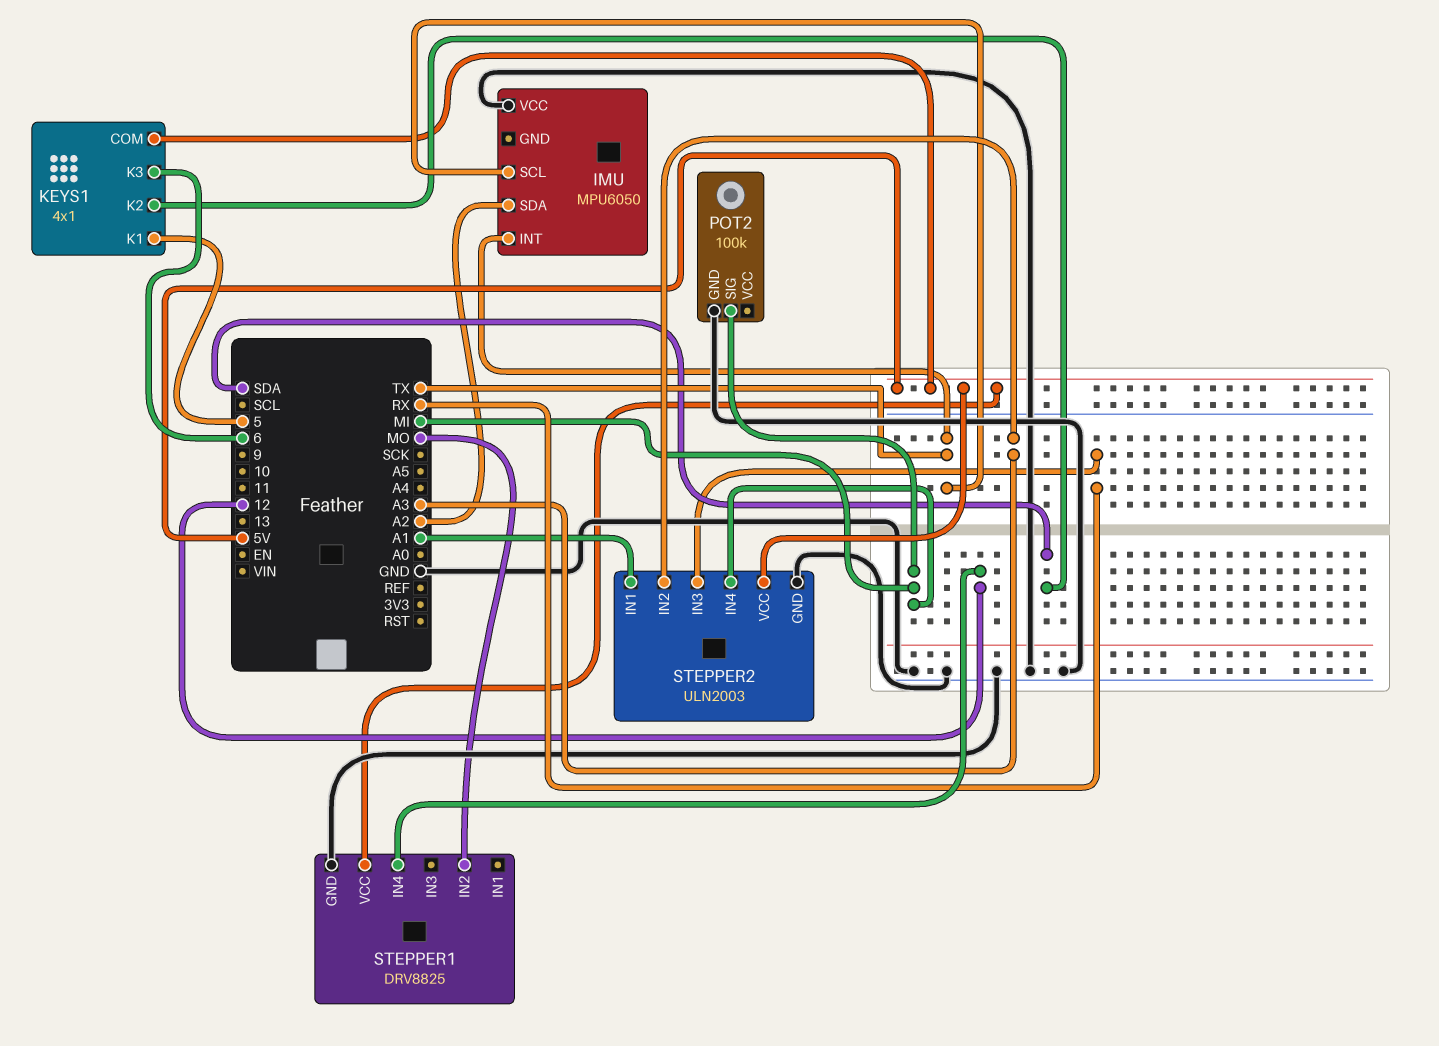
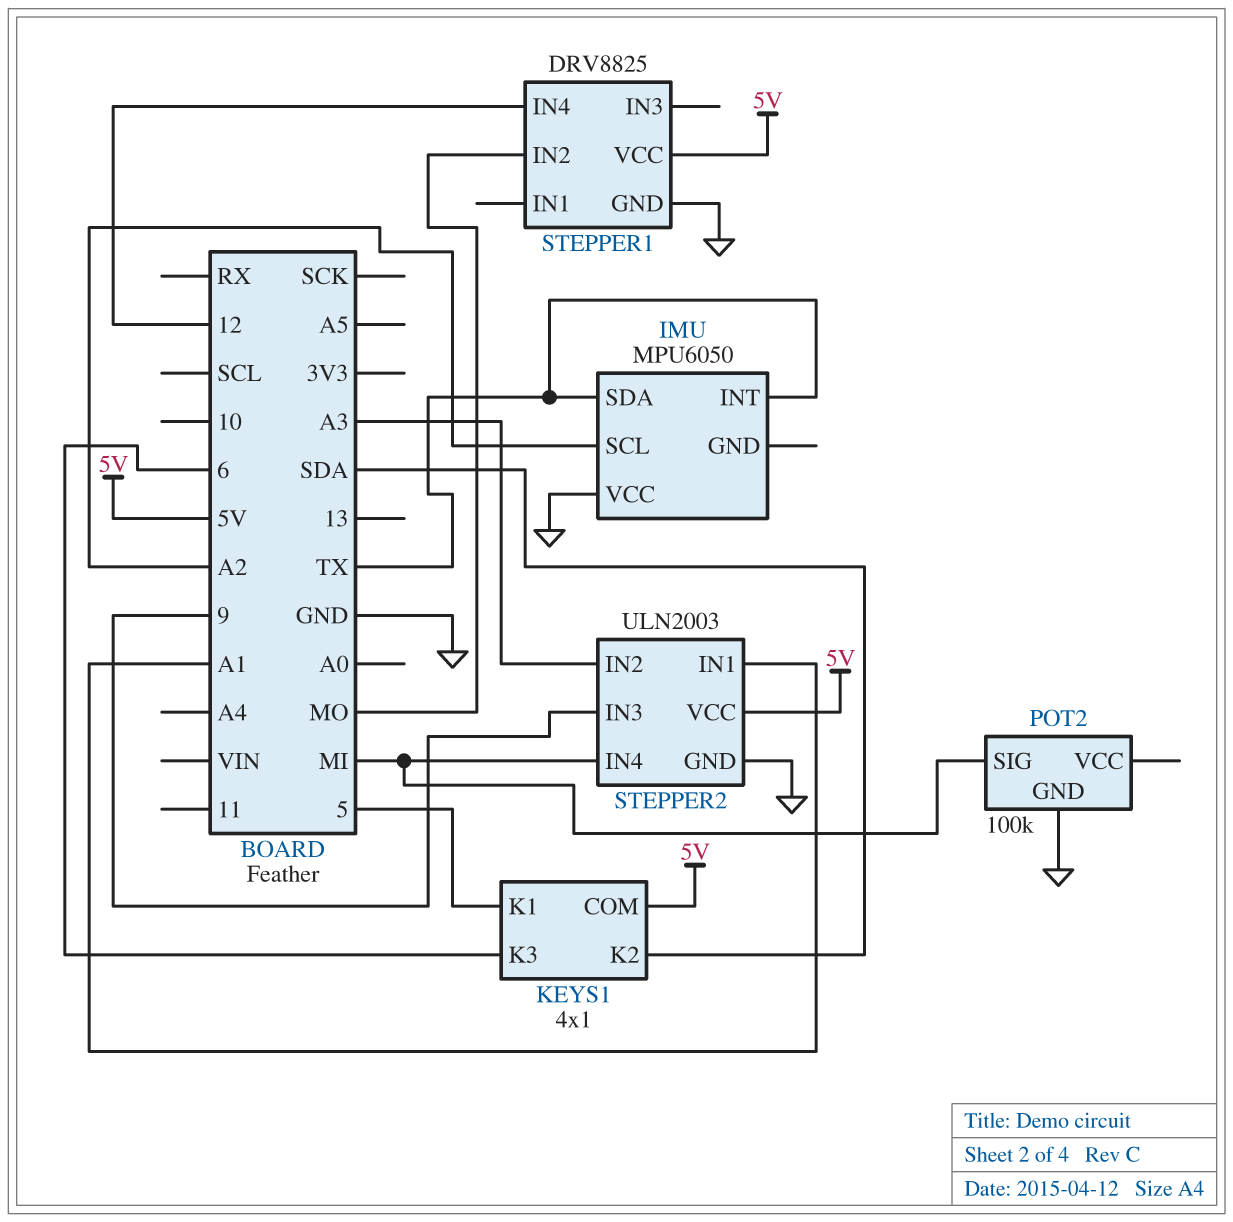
IMU pin SCL: TX -> A2
IMU pin SDA: A2 -> TX
STEPPER2 pin IN3: RX -> 9

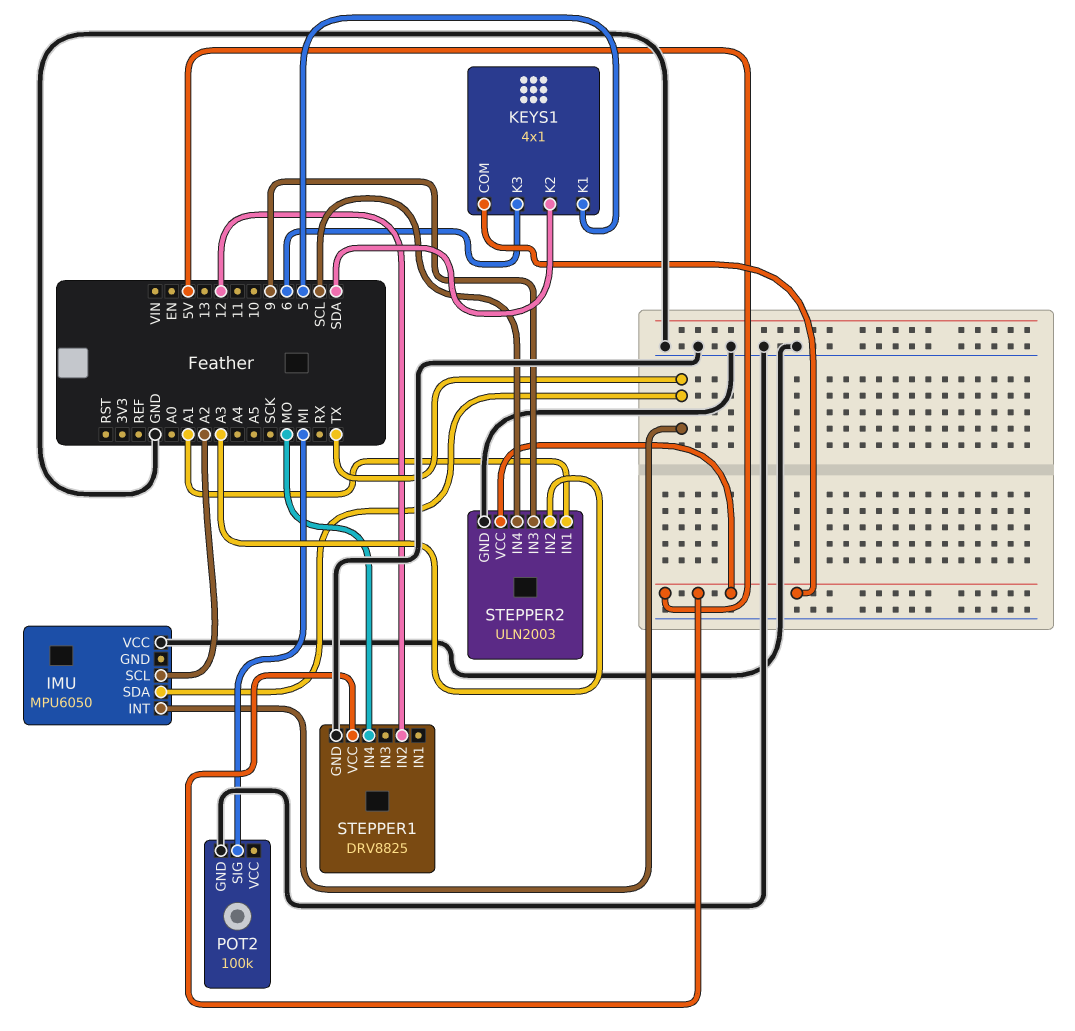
STEPPER1 pin IN2: MO -> 12
STEPPER1 pin IN4: 12 -> MO
STEPPER2 pin IN4: MI -> SCL

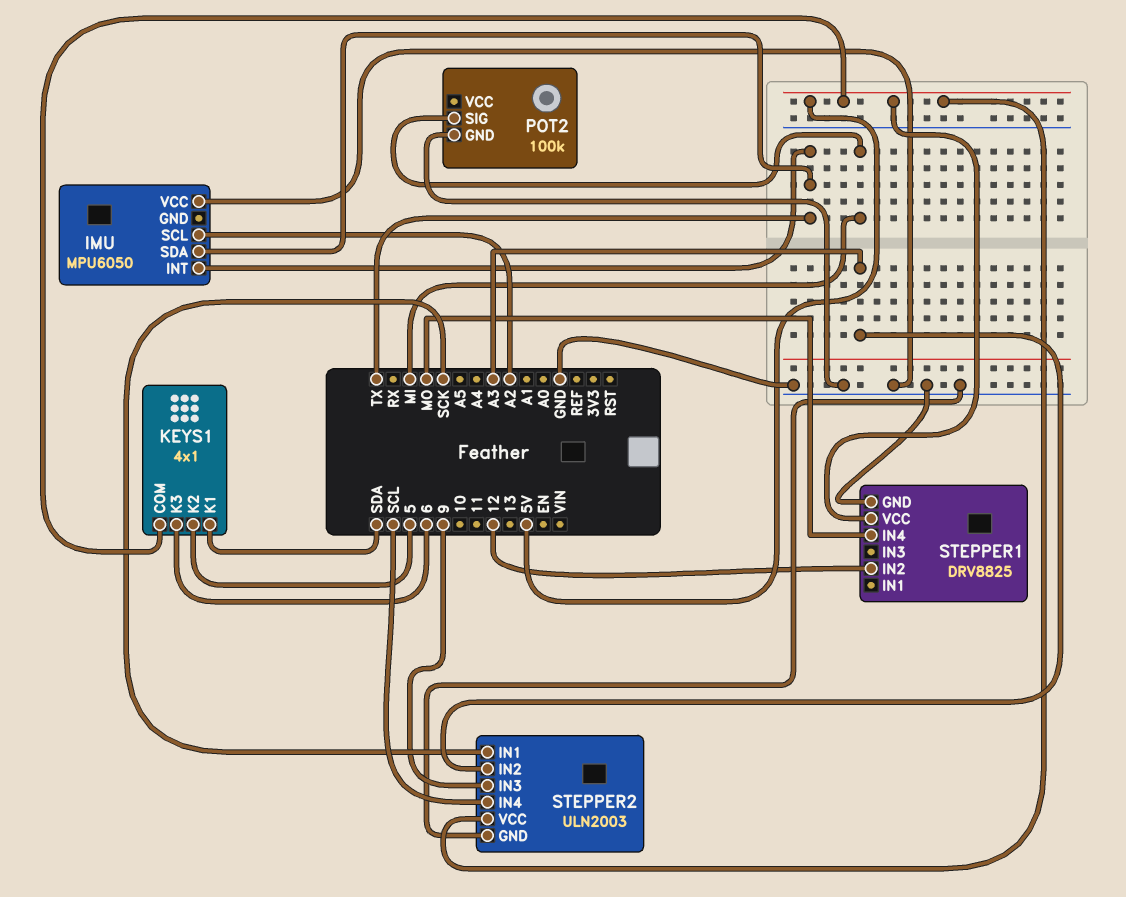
KEYS1 pin K1: 5 -> SDA
KEYS1 pin K2: SDA -> 5
STEPPER2 pin IN1: A1 -> SCK

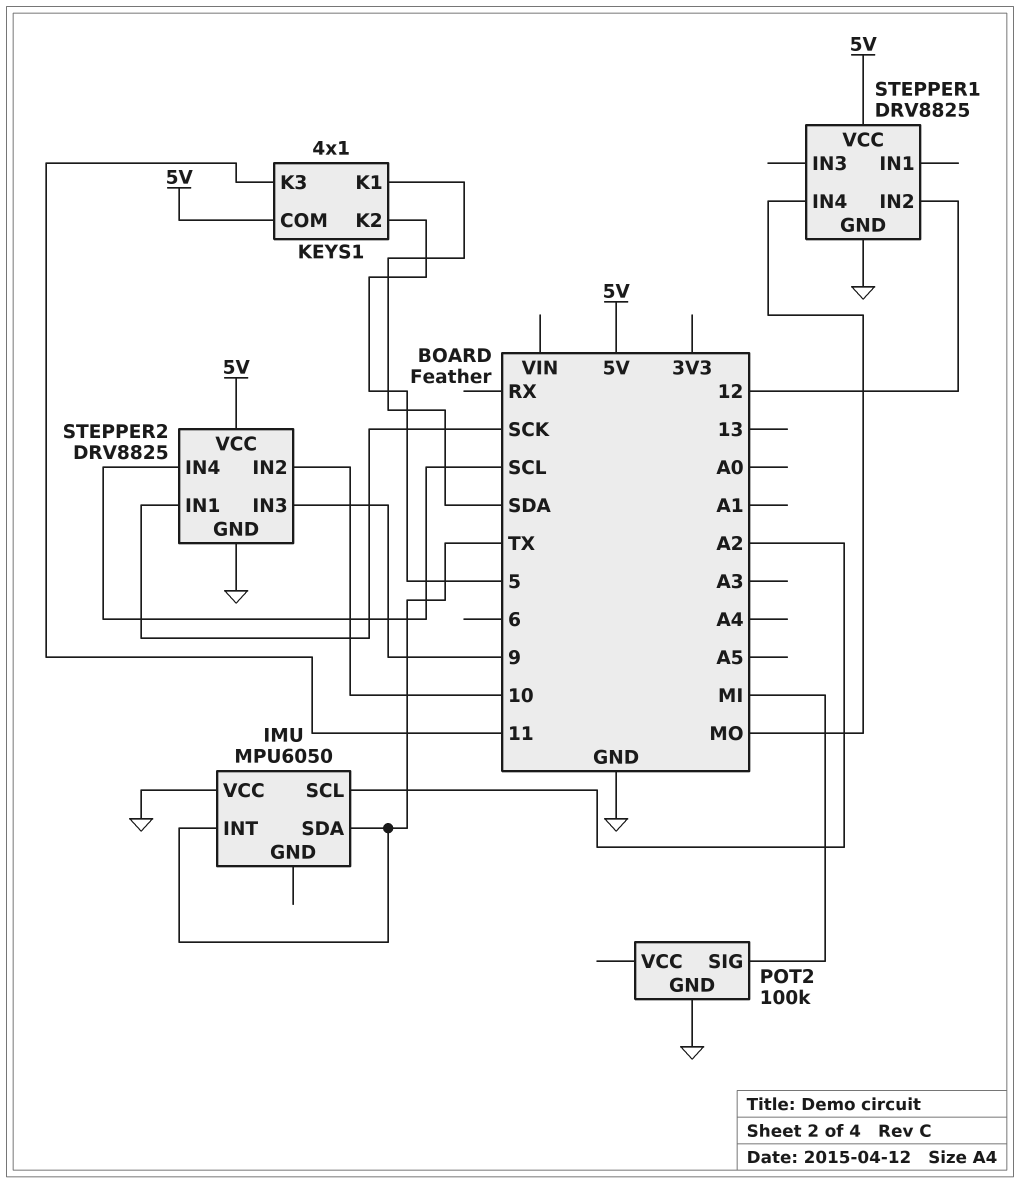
KEYS1 pin K3: 6 -> 11
STEPPER2: ULN2003 -> DRV8825
STEPPER2 pin IN2: A3 -> 10

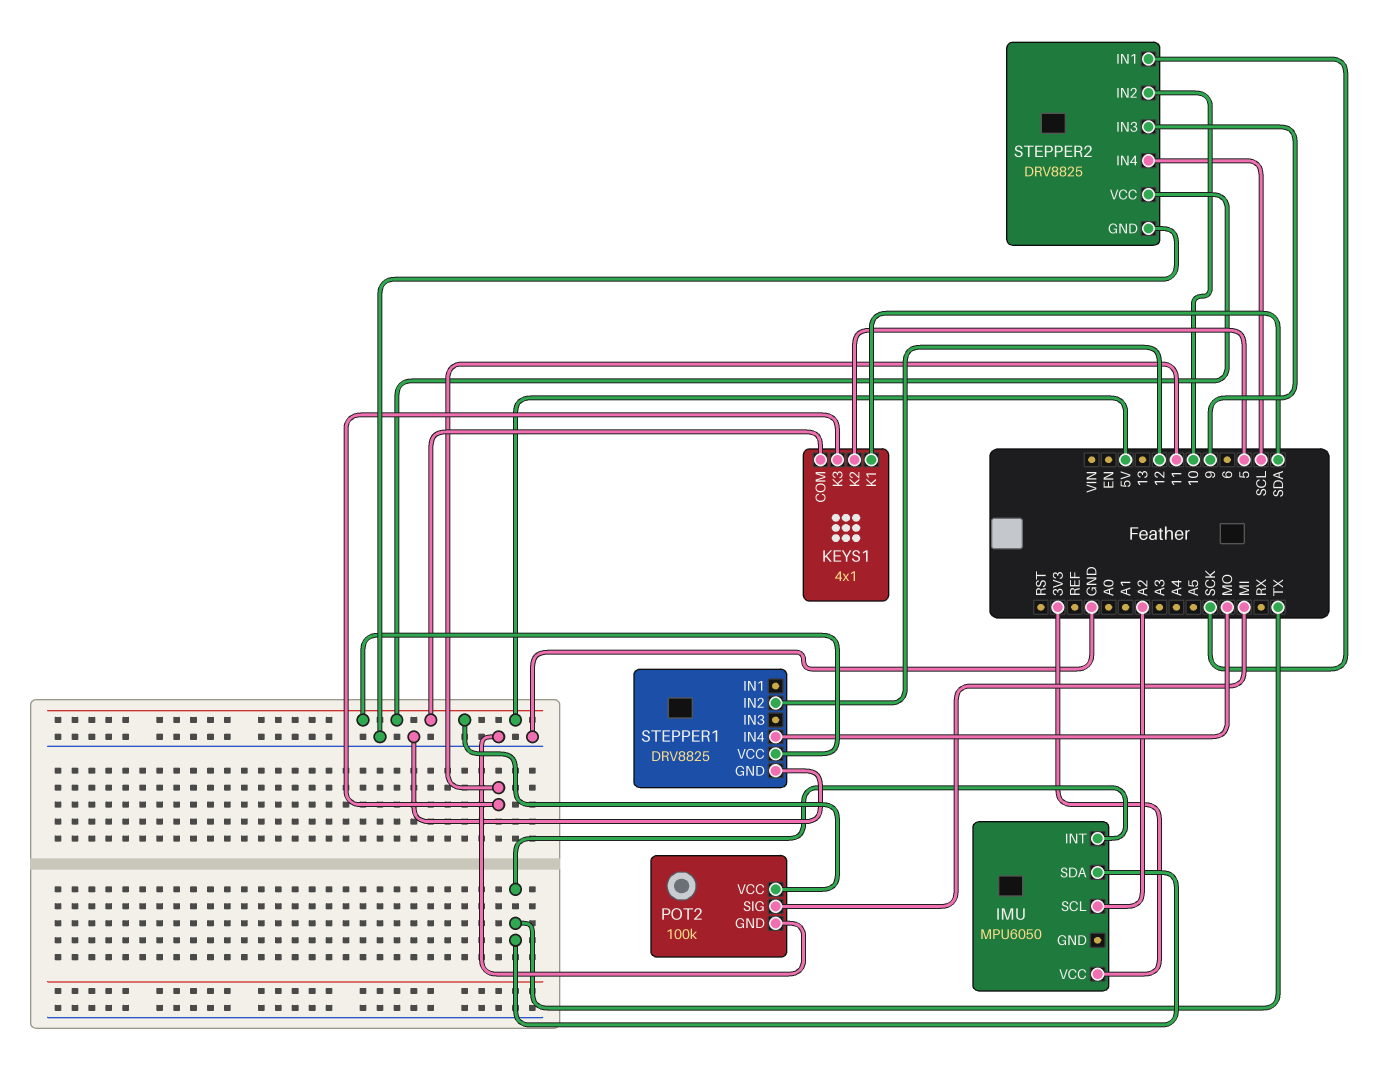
IMU pin VCC: GND -> 3V3
POT2 pin VCC: none -> 5V

